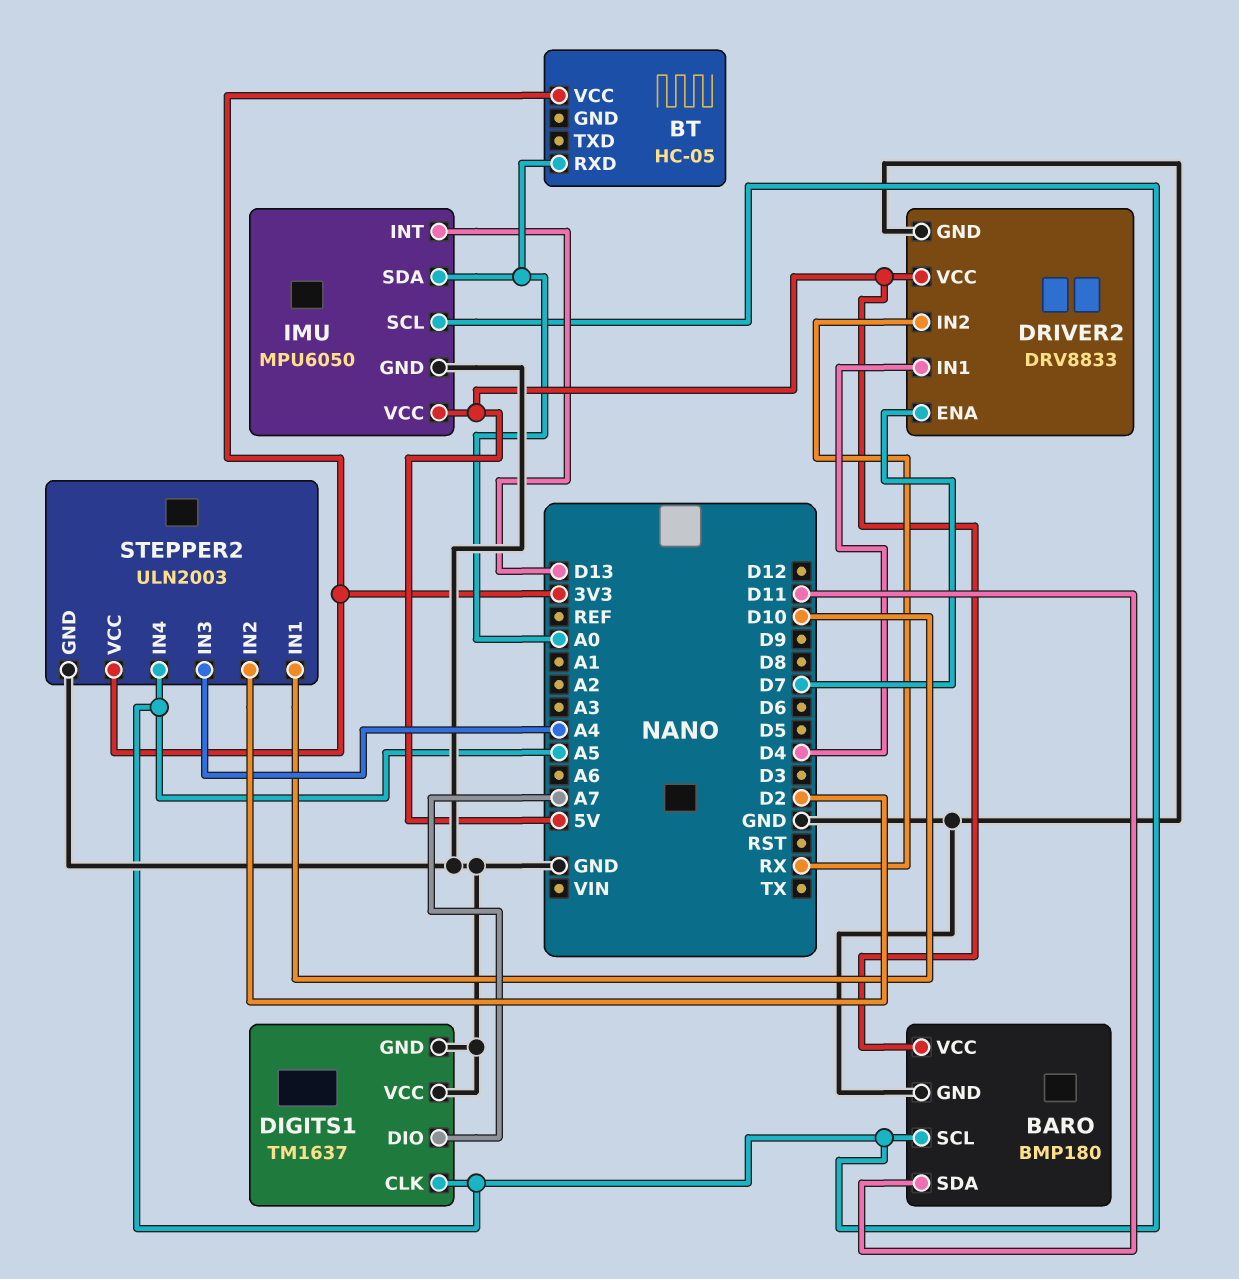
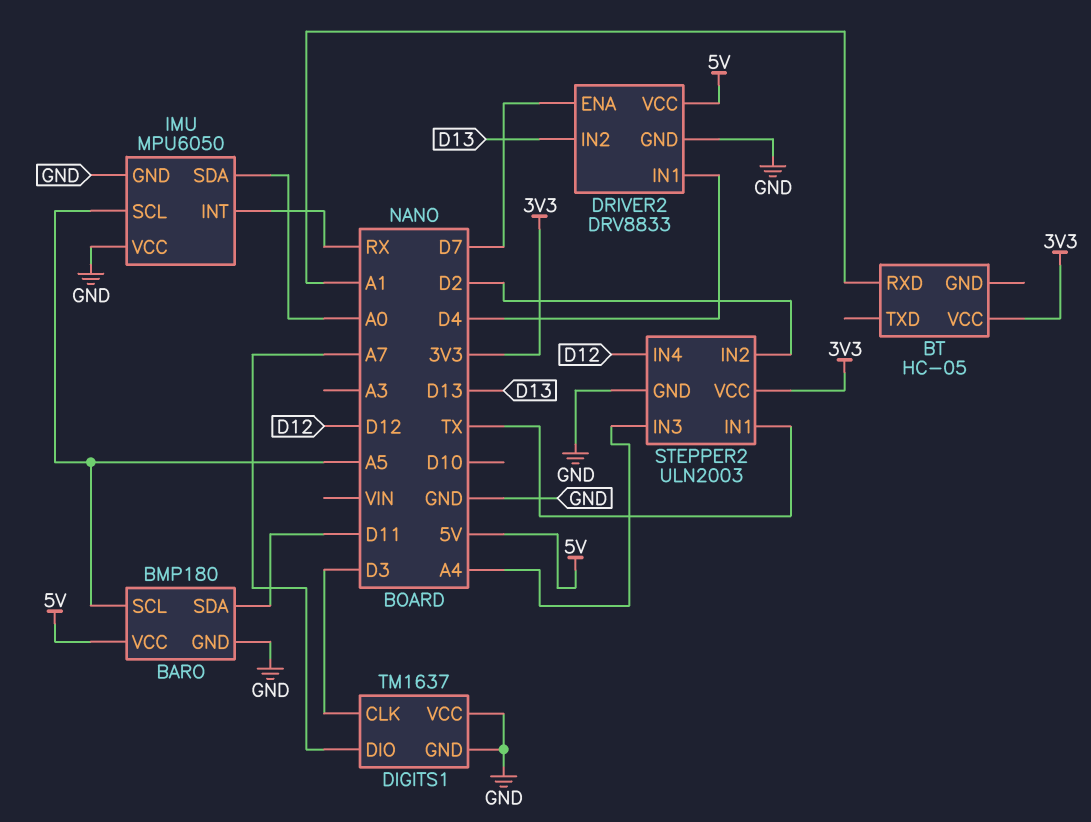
BT pin RXD: A0 -> A1
DIGITS1 pin CLK: A5 -> D3
DRIVER2 pin IN2: RX -> D13
IMU pin INT: D13 -> RX
IMU pin VCC: 5V -> GND
STEPPER2 pin IN1: D10 -> TX
STEPPER2 pin IN4: A5 -> D12

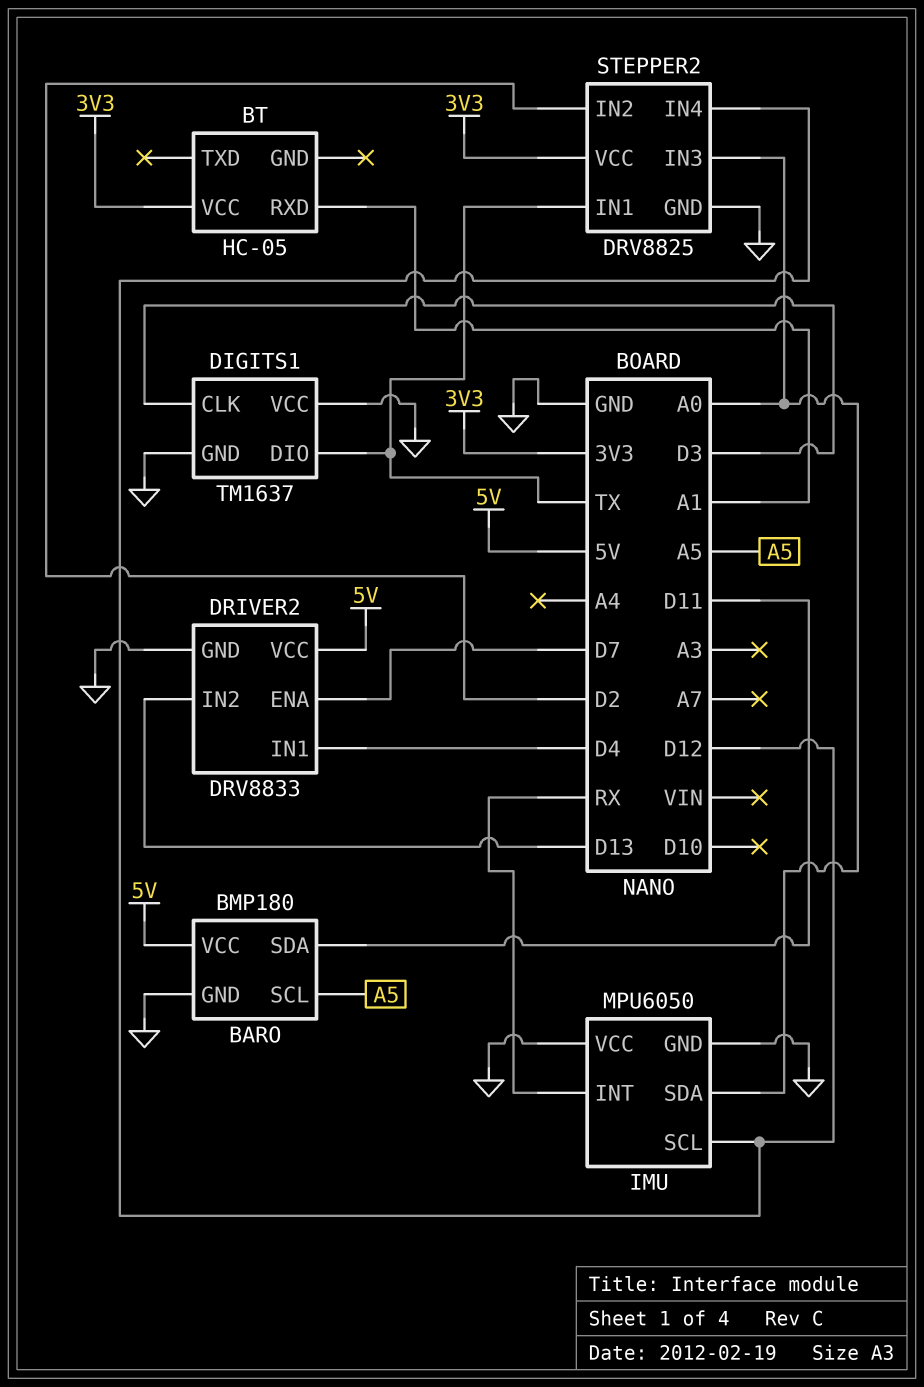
DIGITS1 pin DIO: A7 -> TX
IMU pin SCL: A5 -> D12
STEPPER2: ULN2003 -> DRV8825
STEPPER2 pin IN3: A4 -> A0

